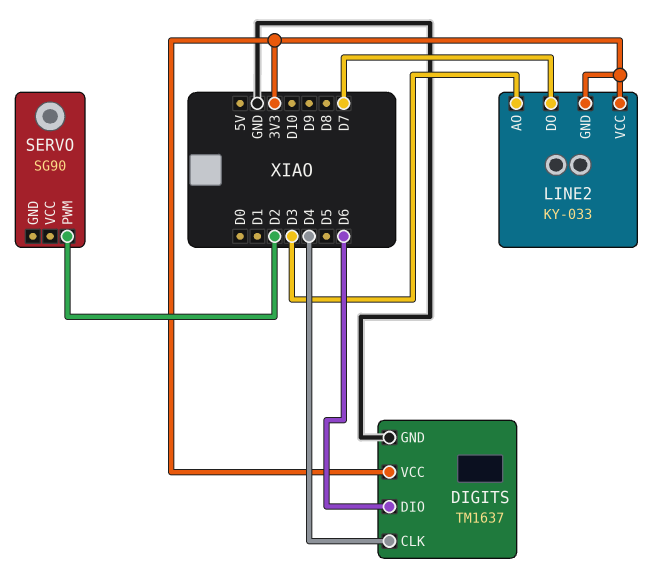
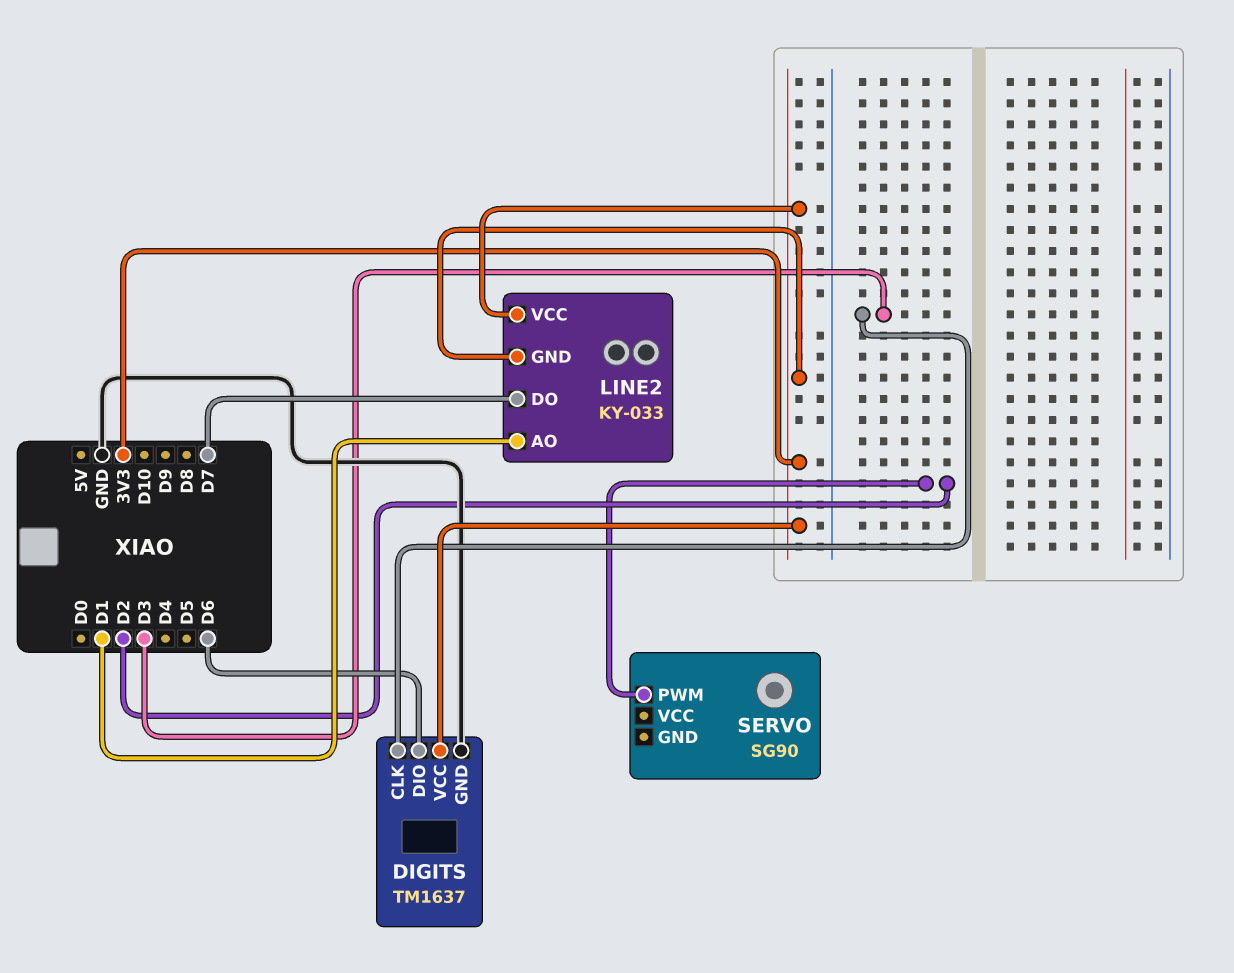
DIGITS pin CLK: D4 -> D3
LINE2 pin AO: D3 -> D1

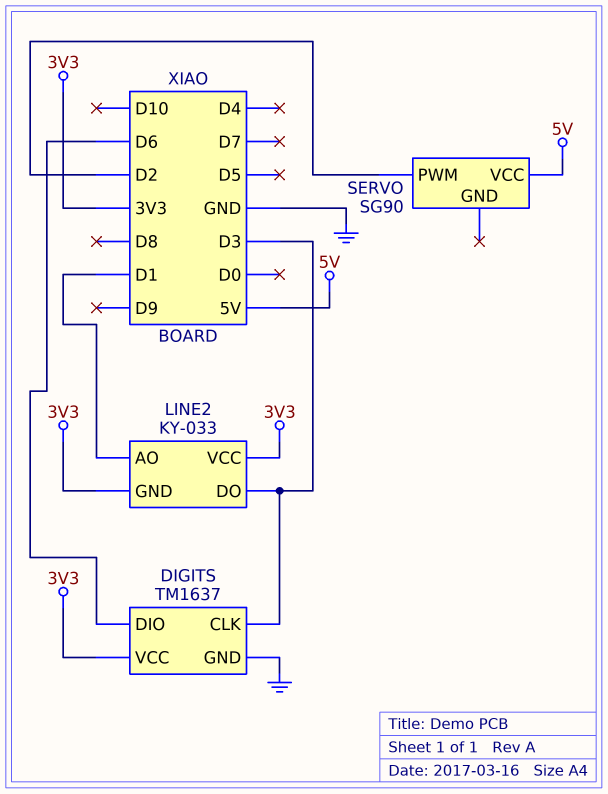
LINE2 pin DO: D7 -> D3
SERVO pin VCC: none -> 5V

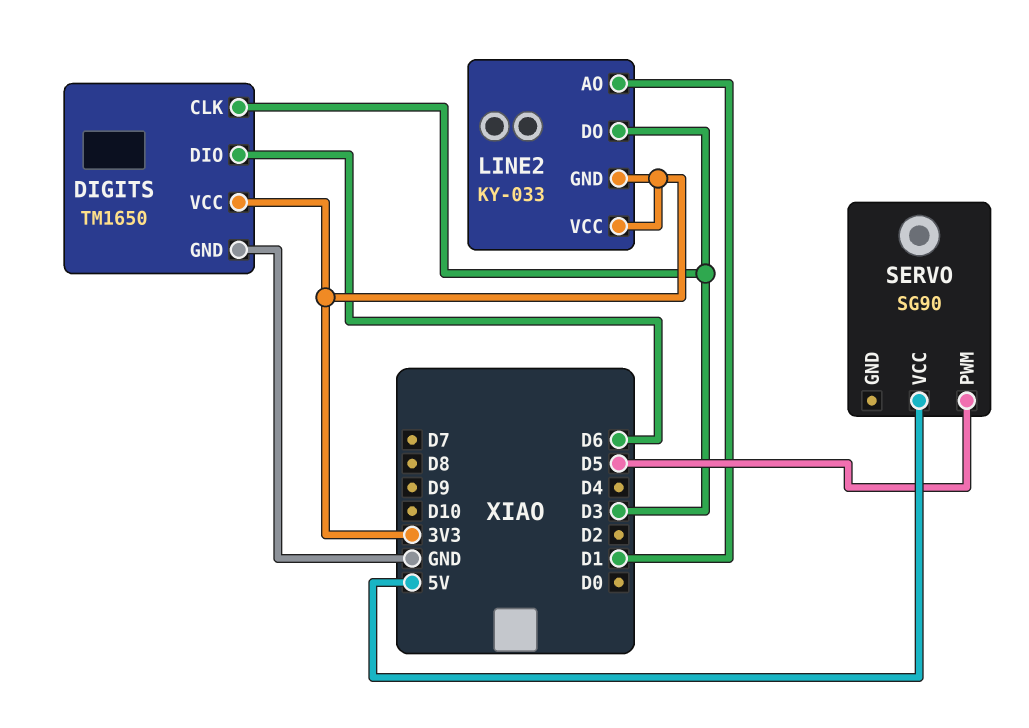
DIGITS: TM1637 -> TM1650
SERVO pin PWM: D2 -> D5

